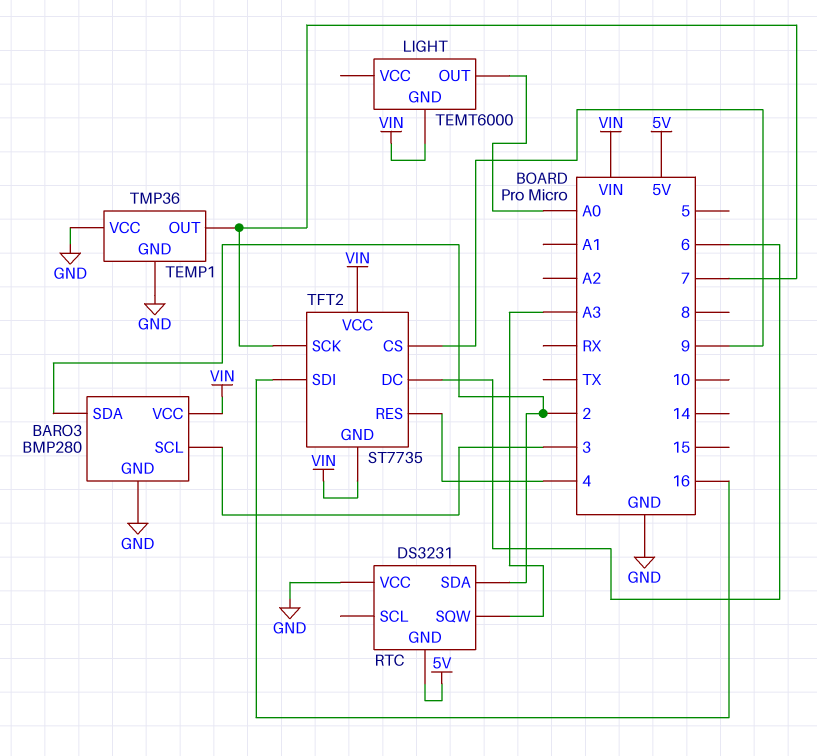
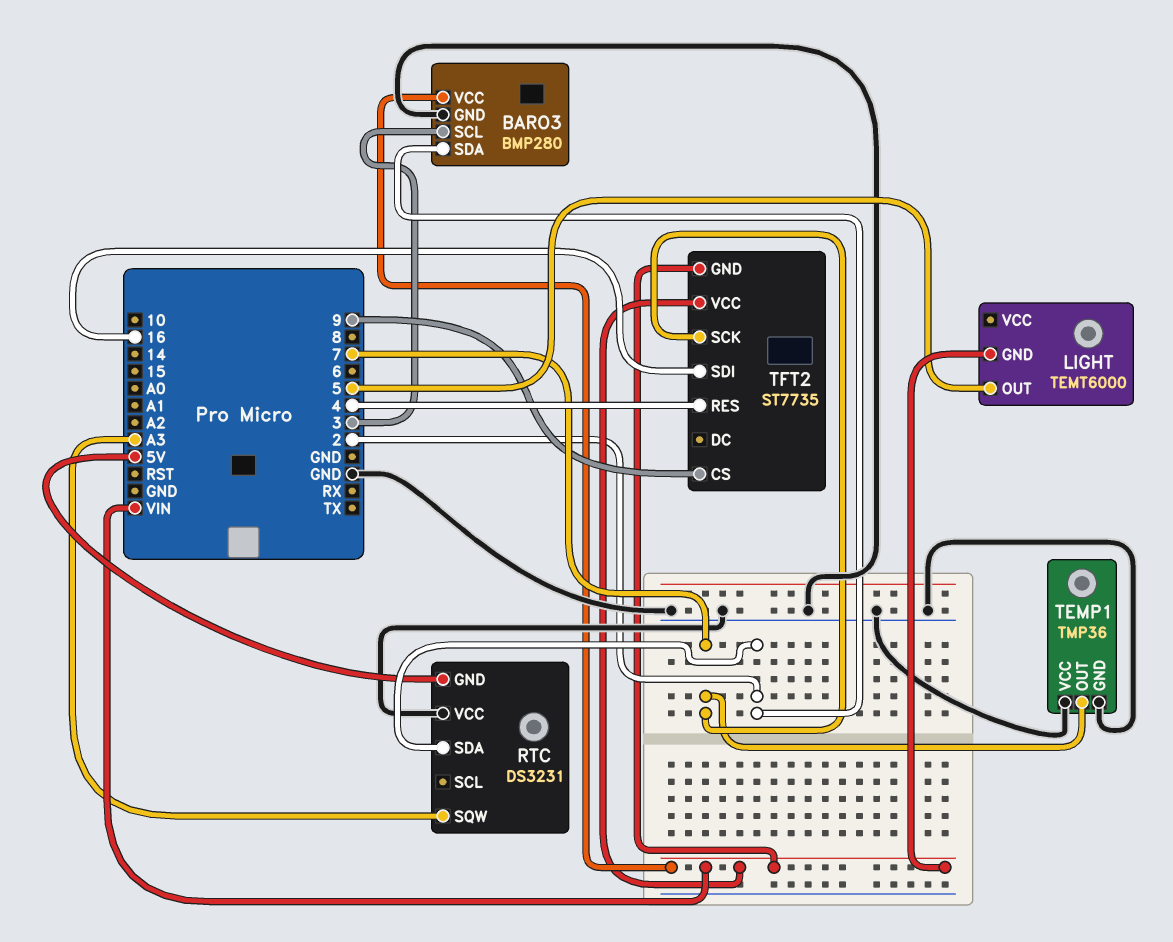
LIGHT pin OUT: A0 -> 5
TFT2 pin DC: 6 -> none

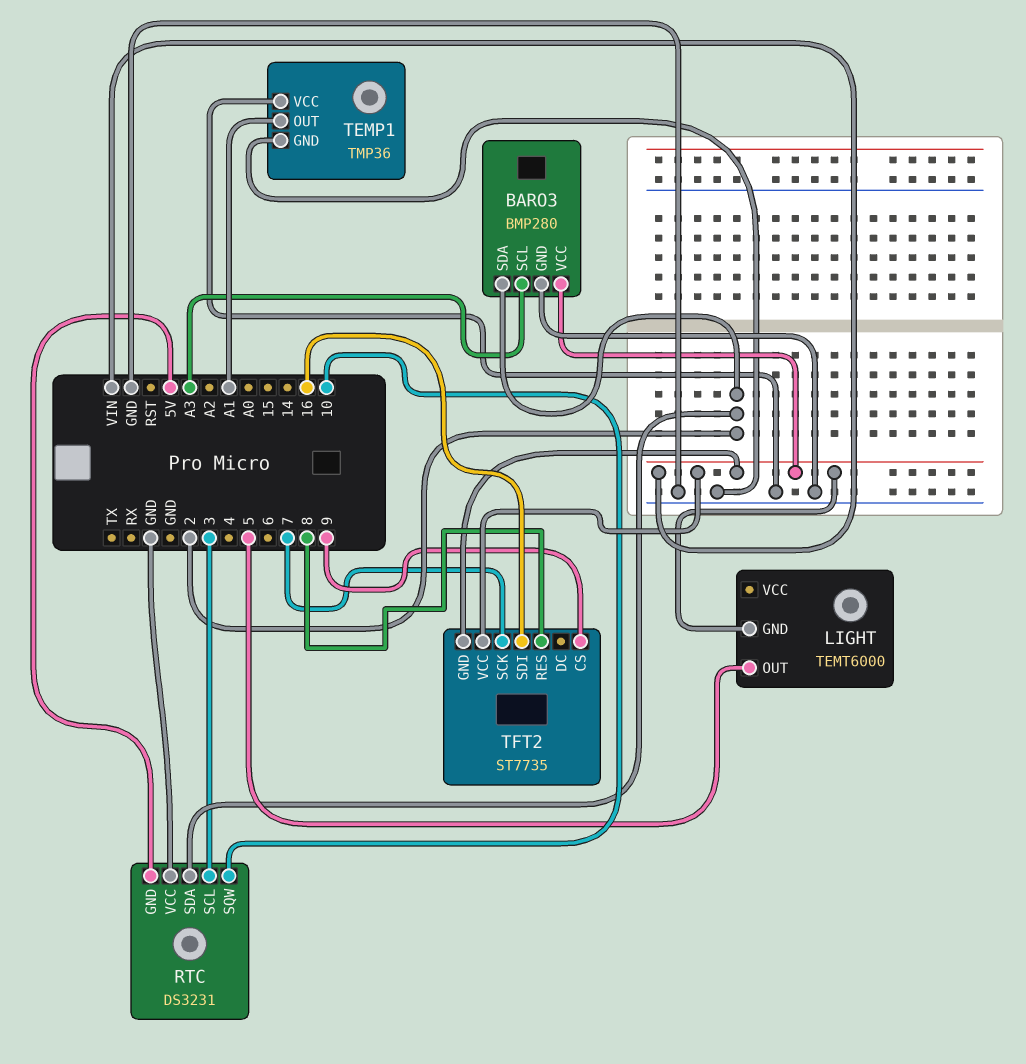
BARO3 pin SCL: 3 -> A3
RTC pin SCL: none -> 3
RTC pin SQW: A3 -> 10
TEMP1 pin OUT: 7 -> A1
TFT2 pin RES: 4 -> 8

